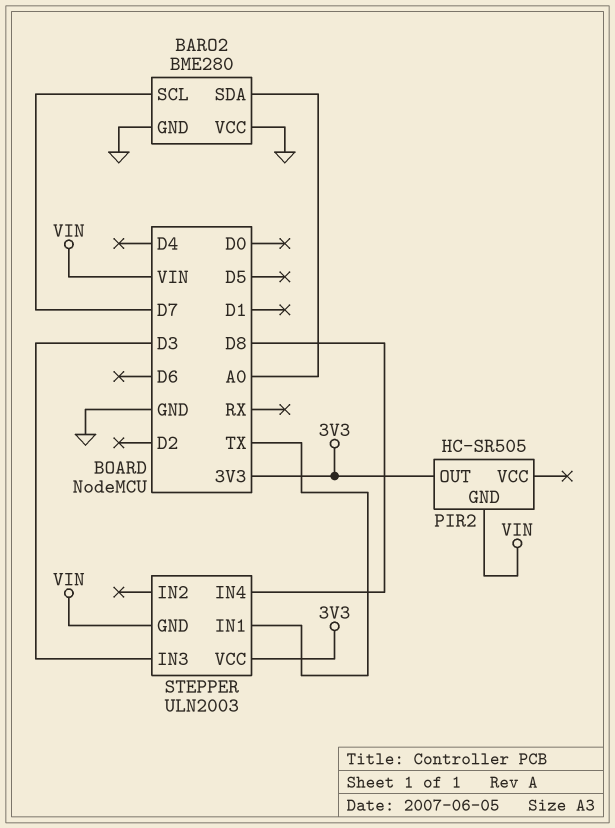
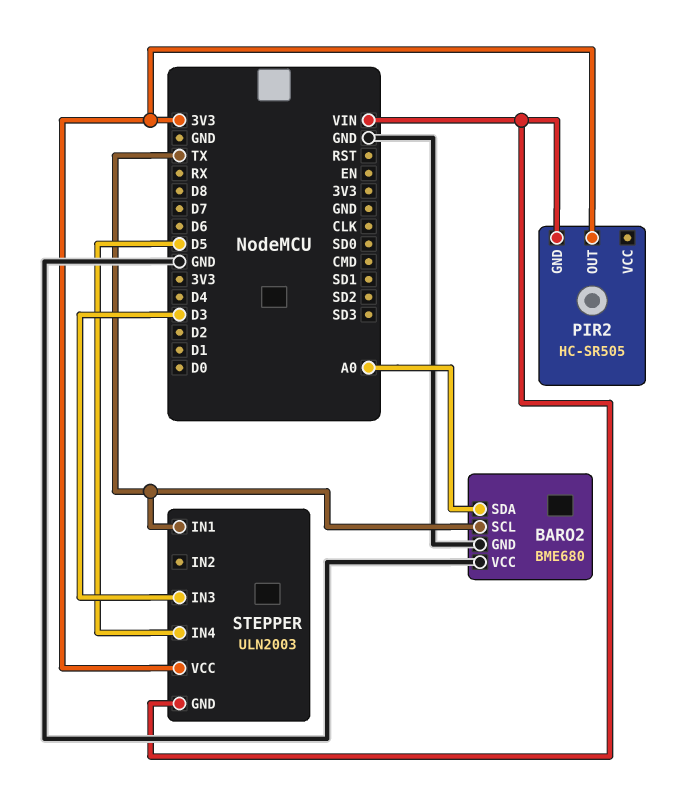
BARO2: BME280 -> BME680
BARO2 pin SCL: D7 -> TX
STEPPER pin IN4: D8 -> D5

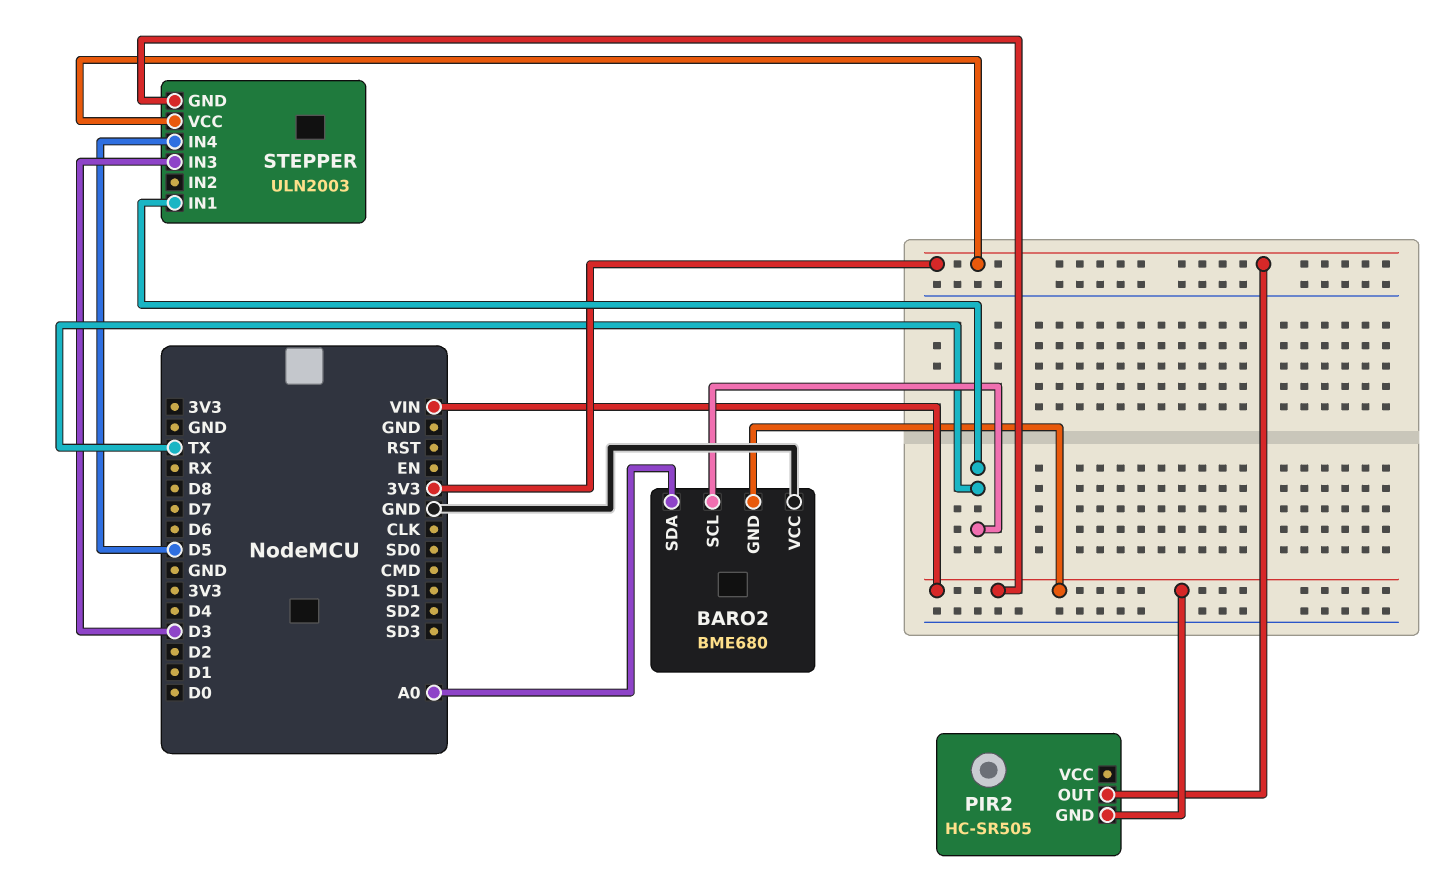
BARO2 pin GND: GND -> VIN

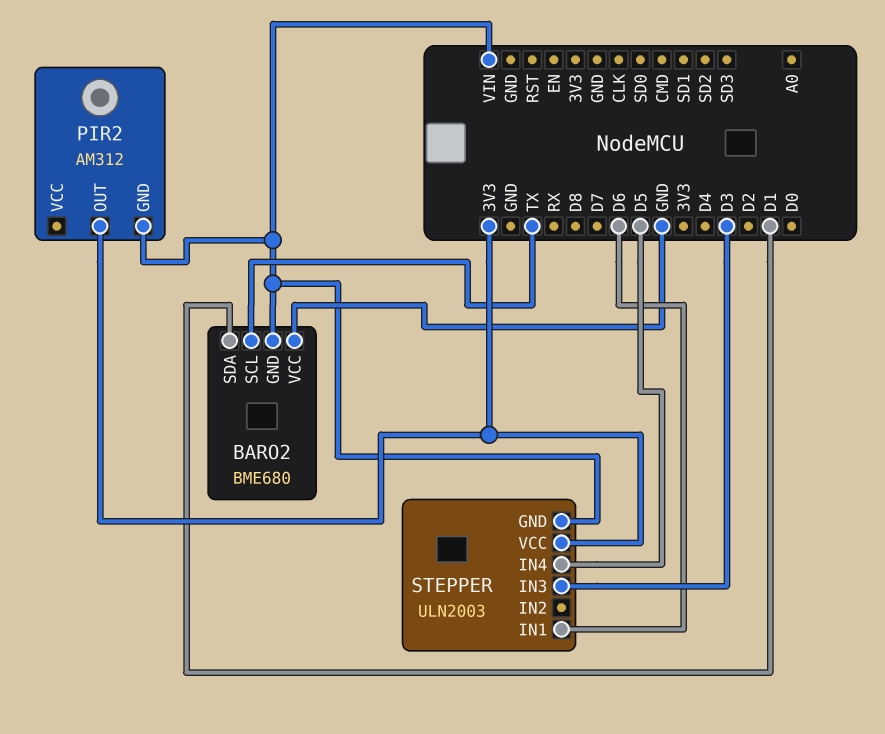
BARO2 pin SDA: A0 -> D1
PIR2: HC-SR505 -> AM312
STEPPER pin IN1: TX -> D6

